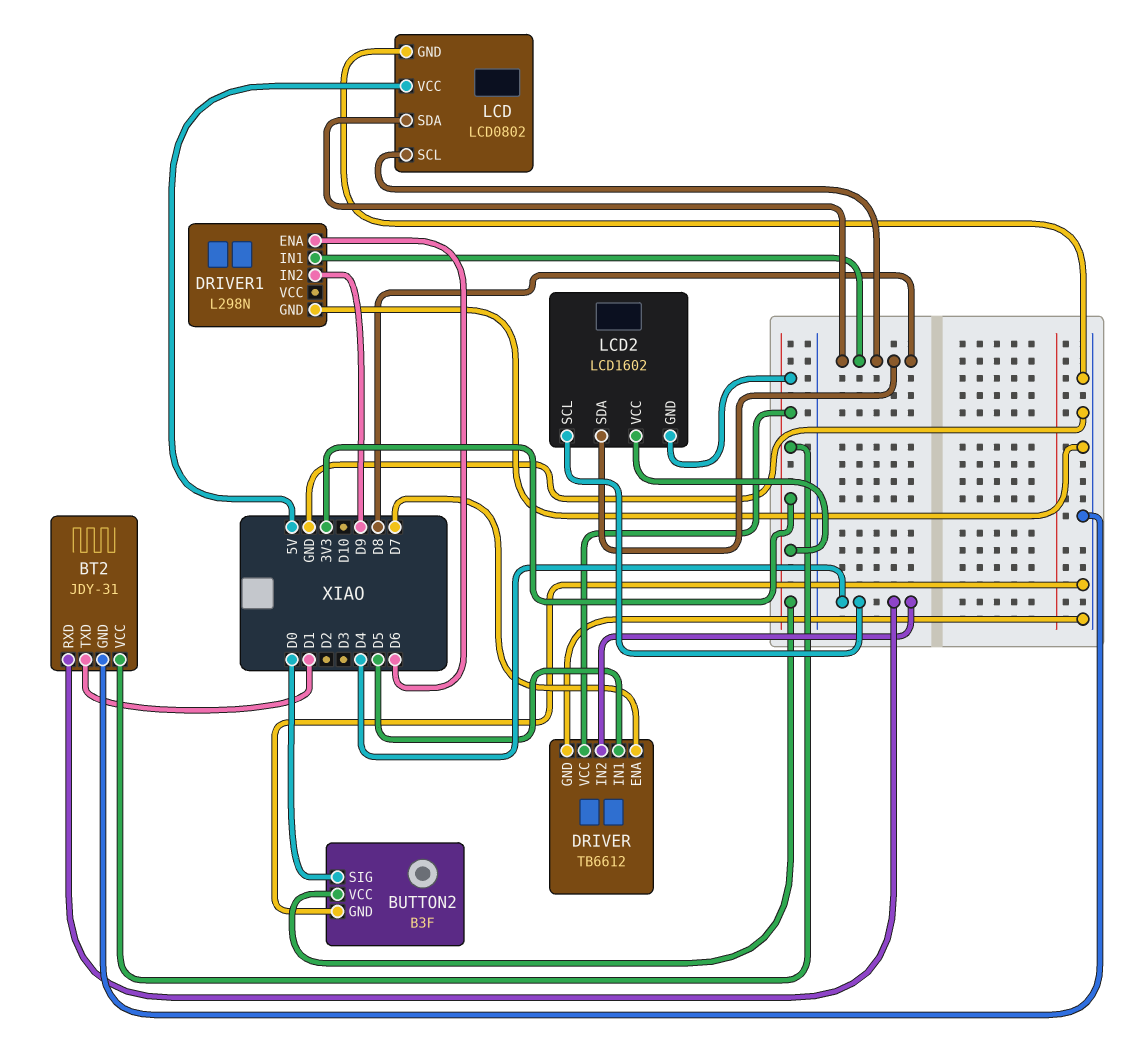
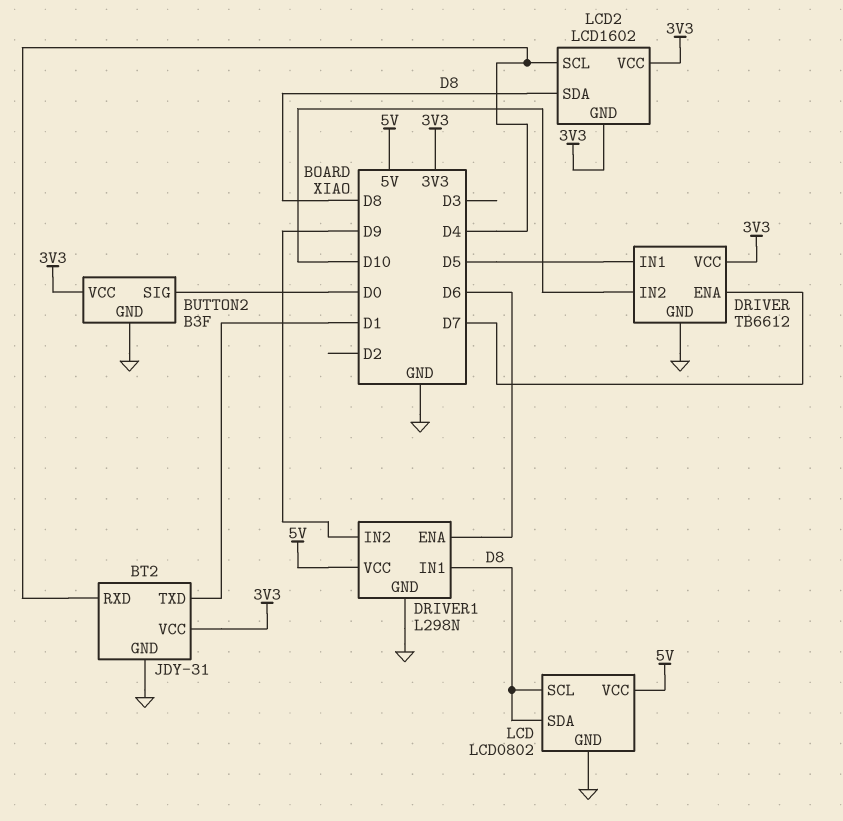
DRIVER pin IN2: D4 -> D10
DRIVER1 pin VCC: none -> 5V

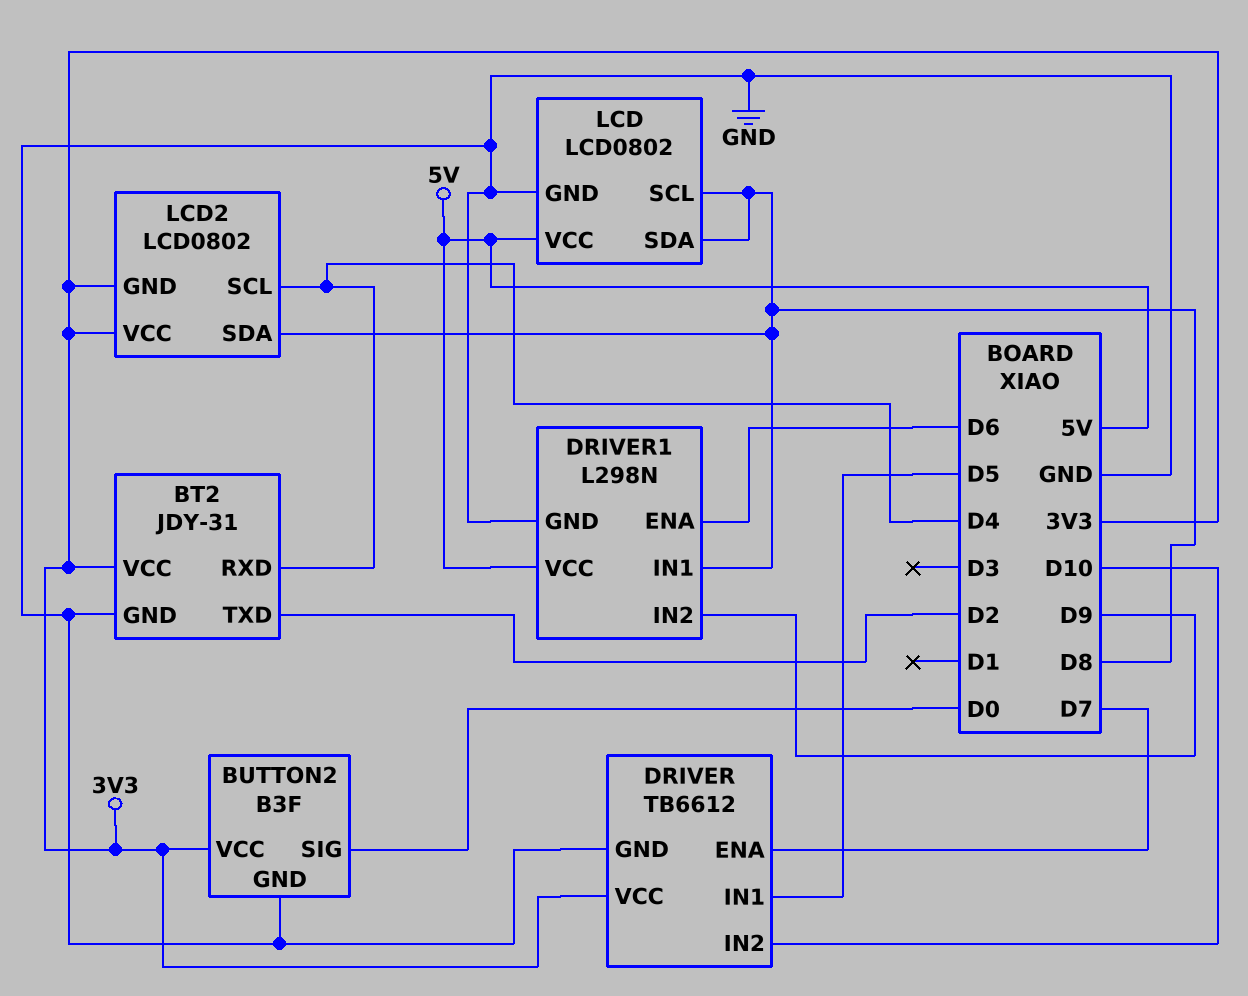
BT2 pin TXD: D1 -> D2
LCD2: LCD1602 -> LCD0802

